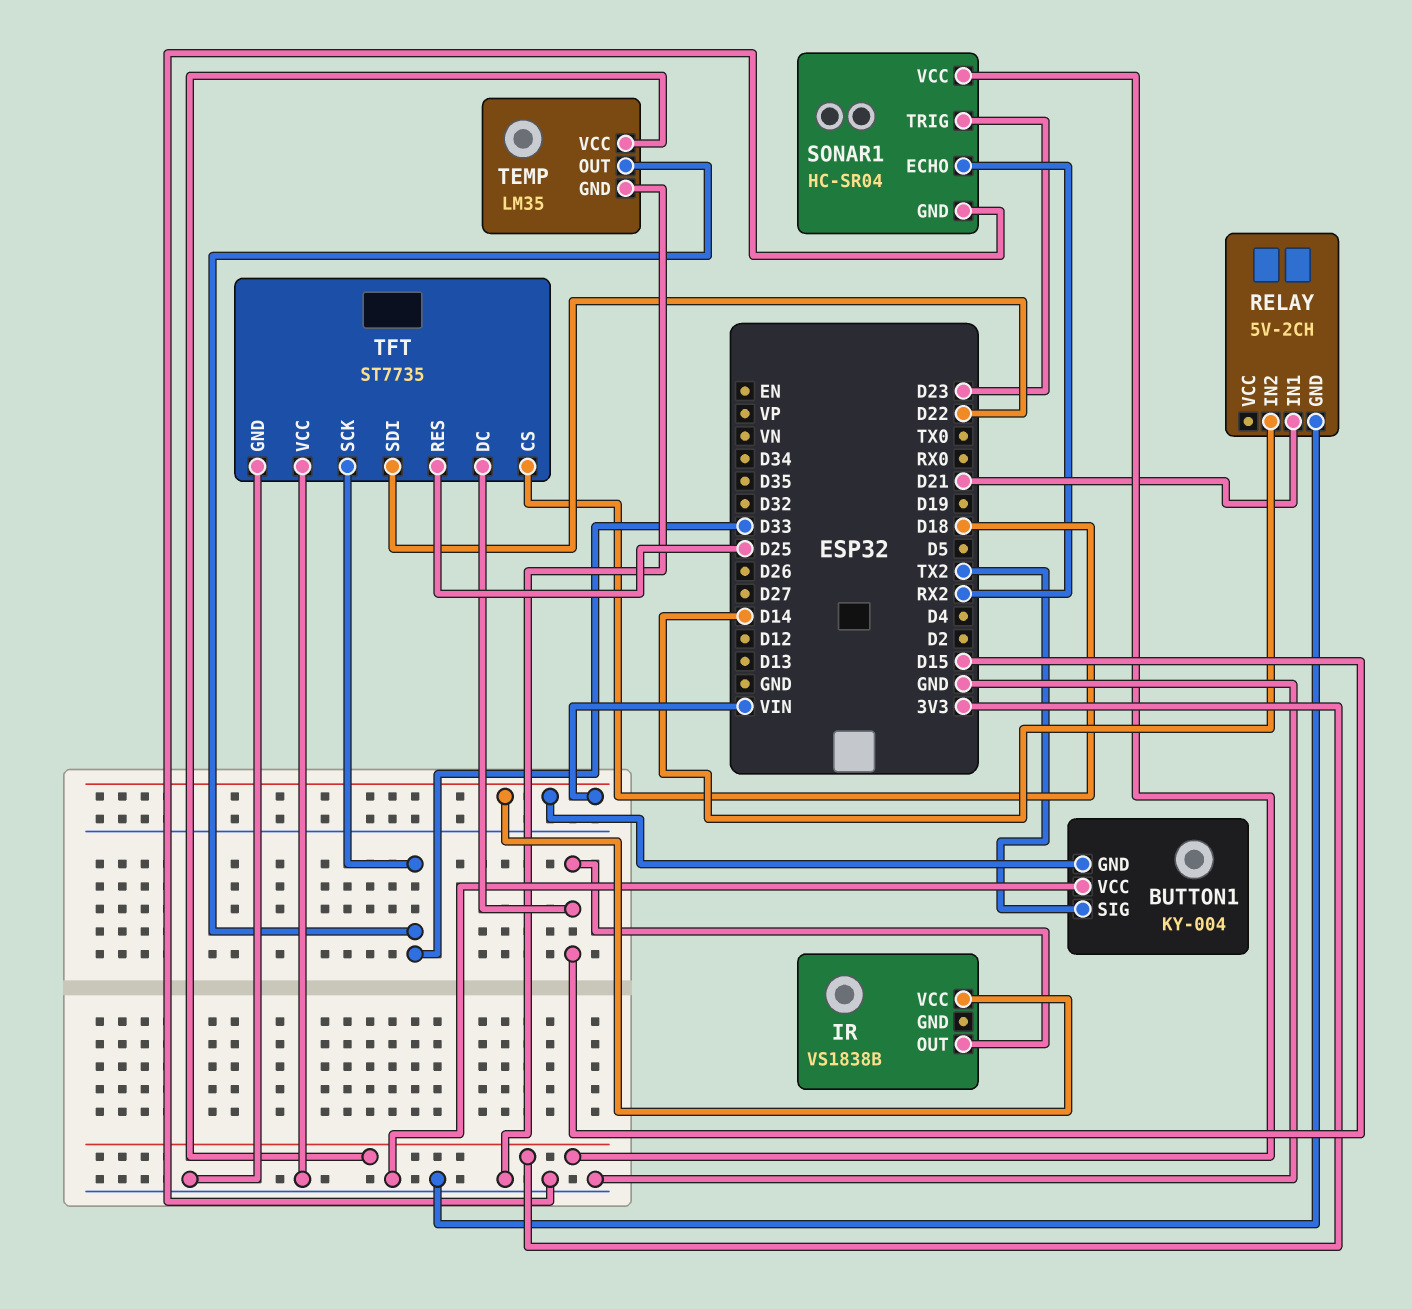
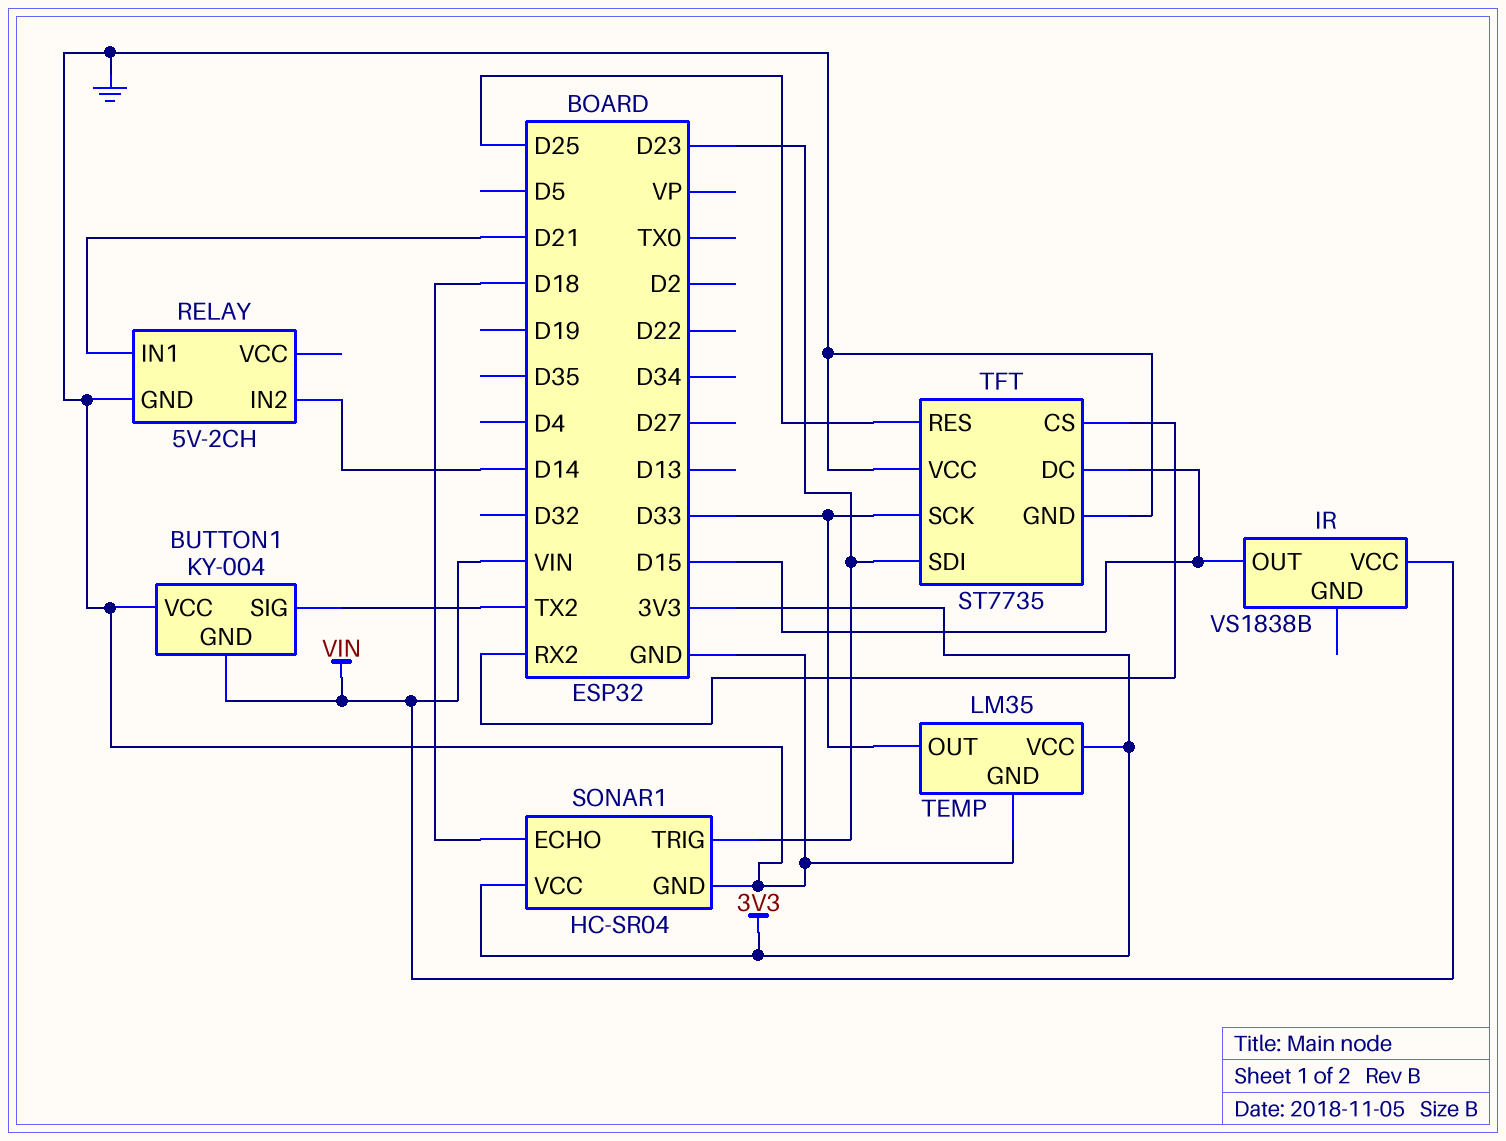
SONAR1 pin ECHO: RX2 -> D18
TFT pin CS: D18 -> RX2
TFT pin SDI: D22 -> D23

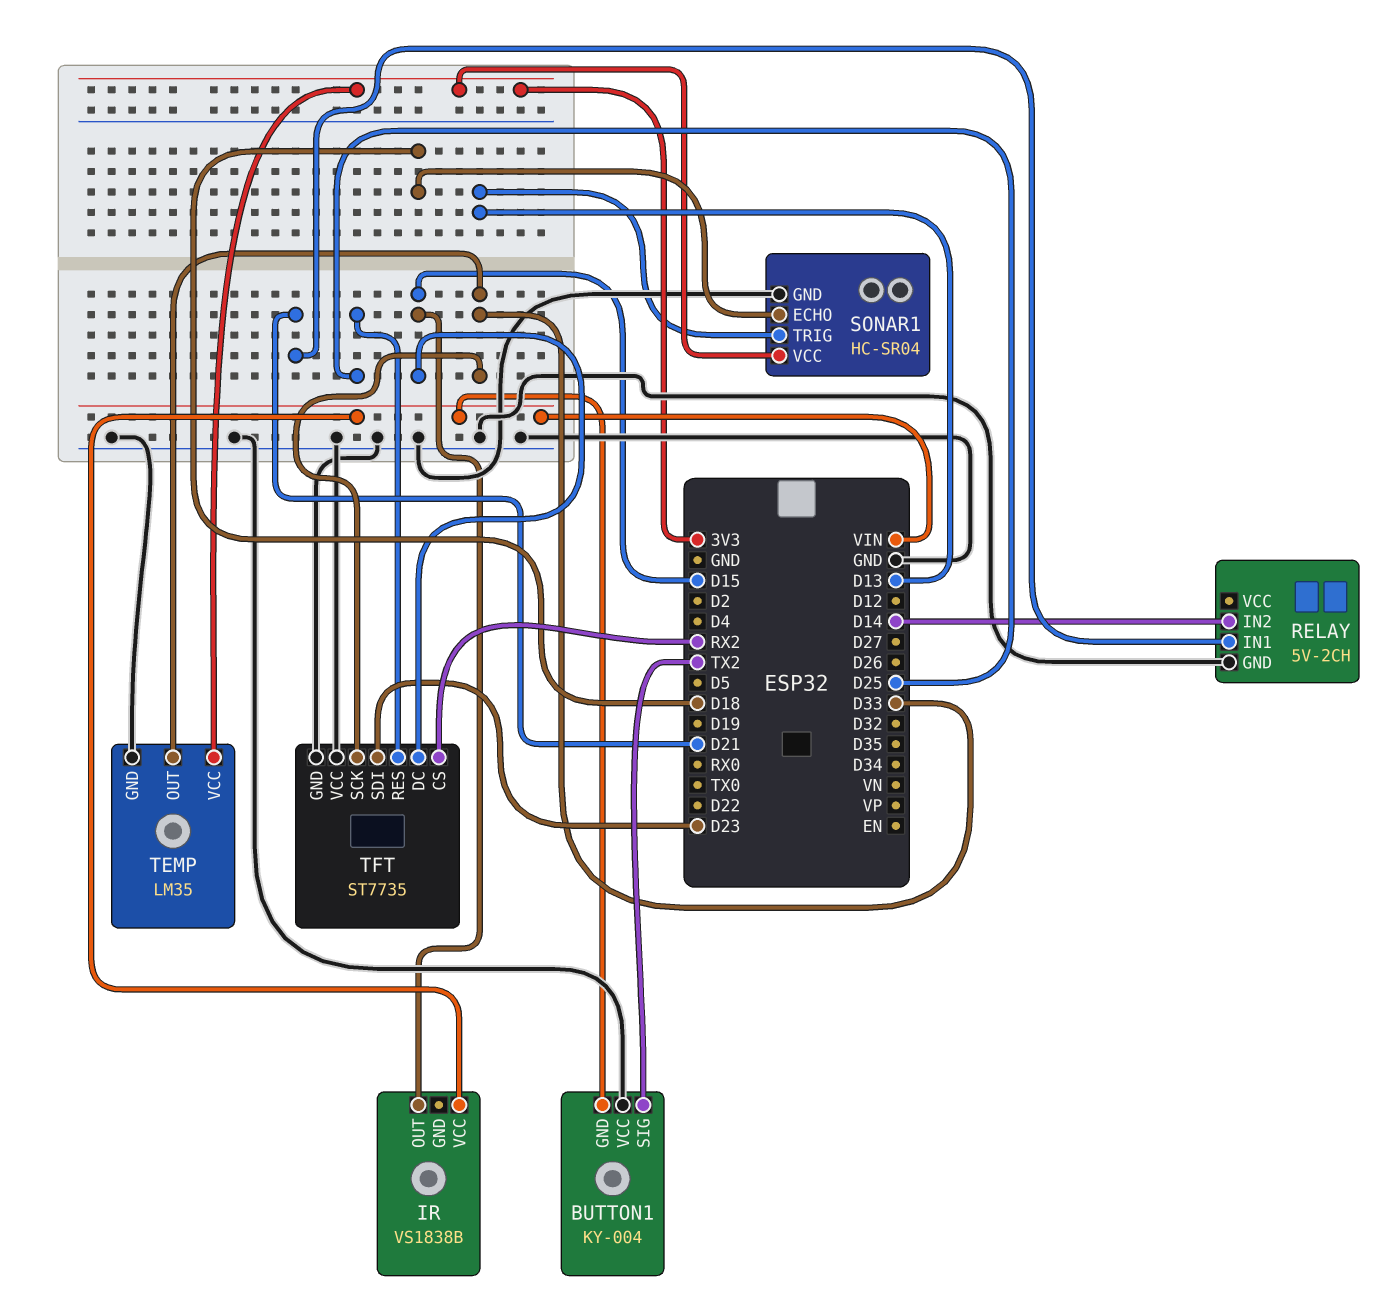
SONAR1 pin TRIG: D23 -> D13

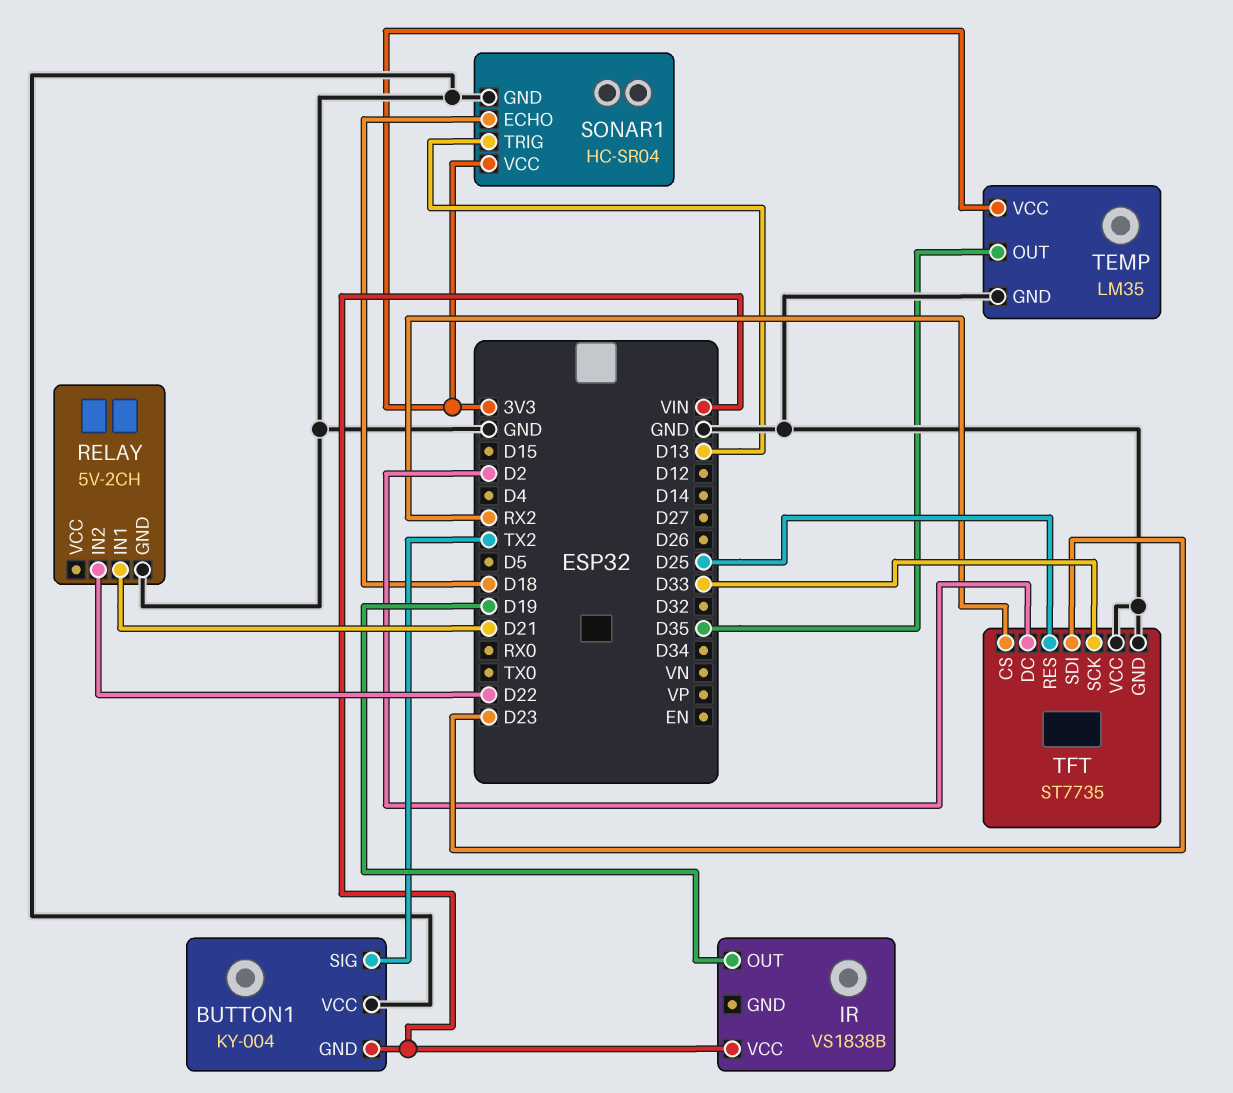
IR pin OUT: D15 -> D19
RELAY pin IN2: D14 -> D22
TEMP pin OUT: D33 -> D35
TFT pin DC: D15 -> D2

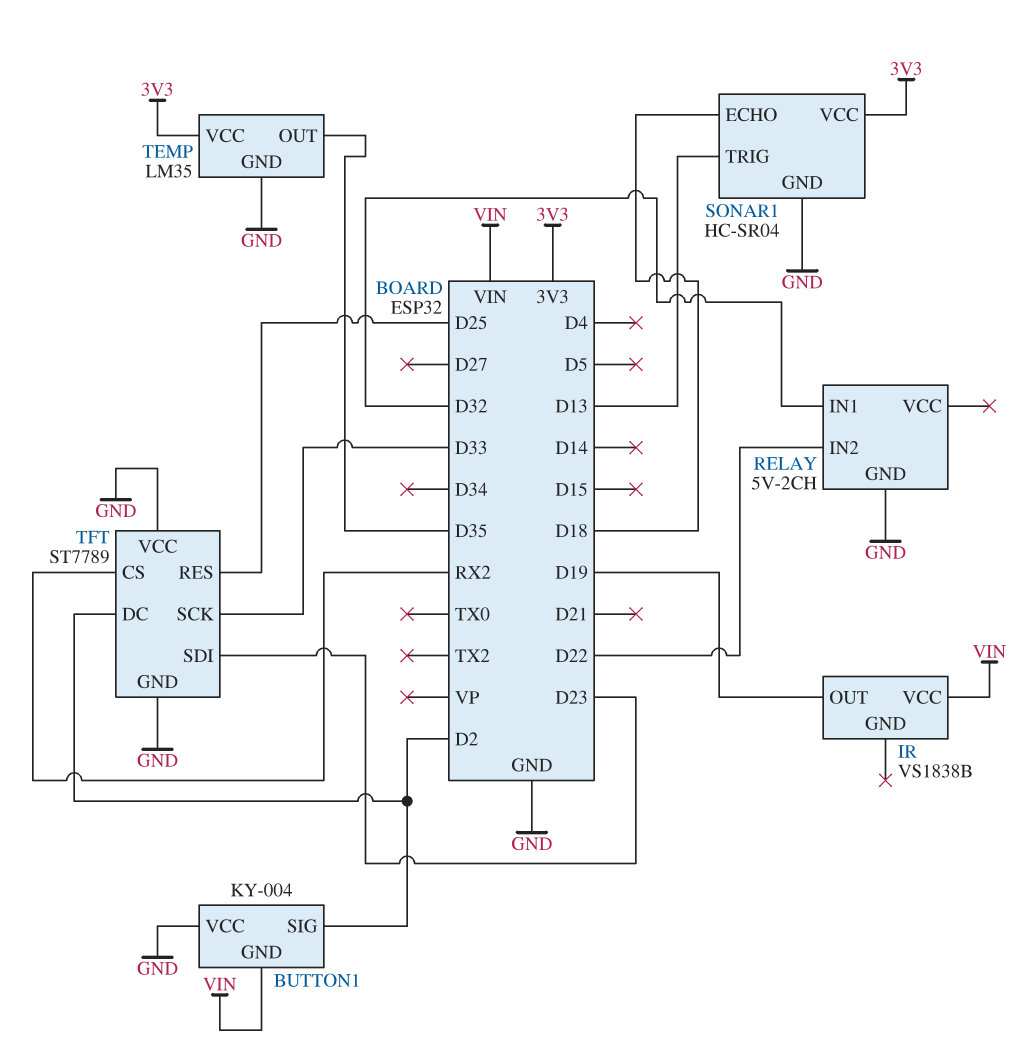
BUTTON1 pin SIG: TX2 -> D2
RELAY pin IN1: D21 -> D32
TFT: ST7735 -> ST7789

